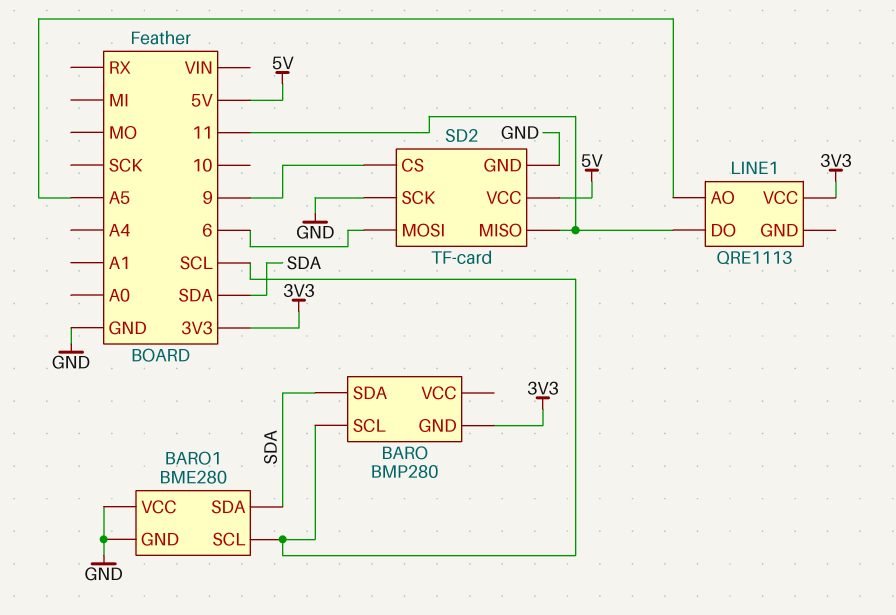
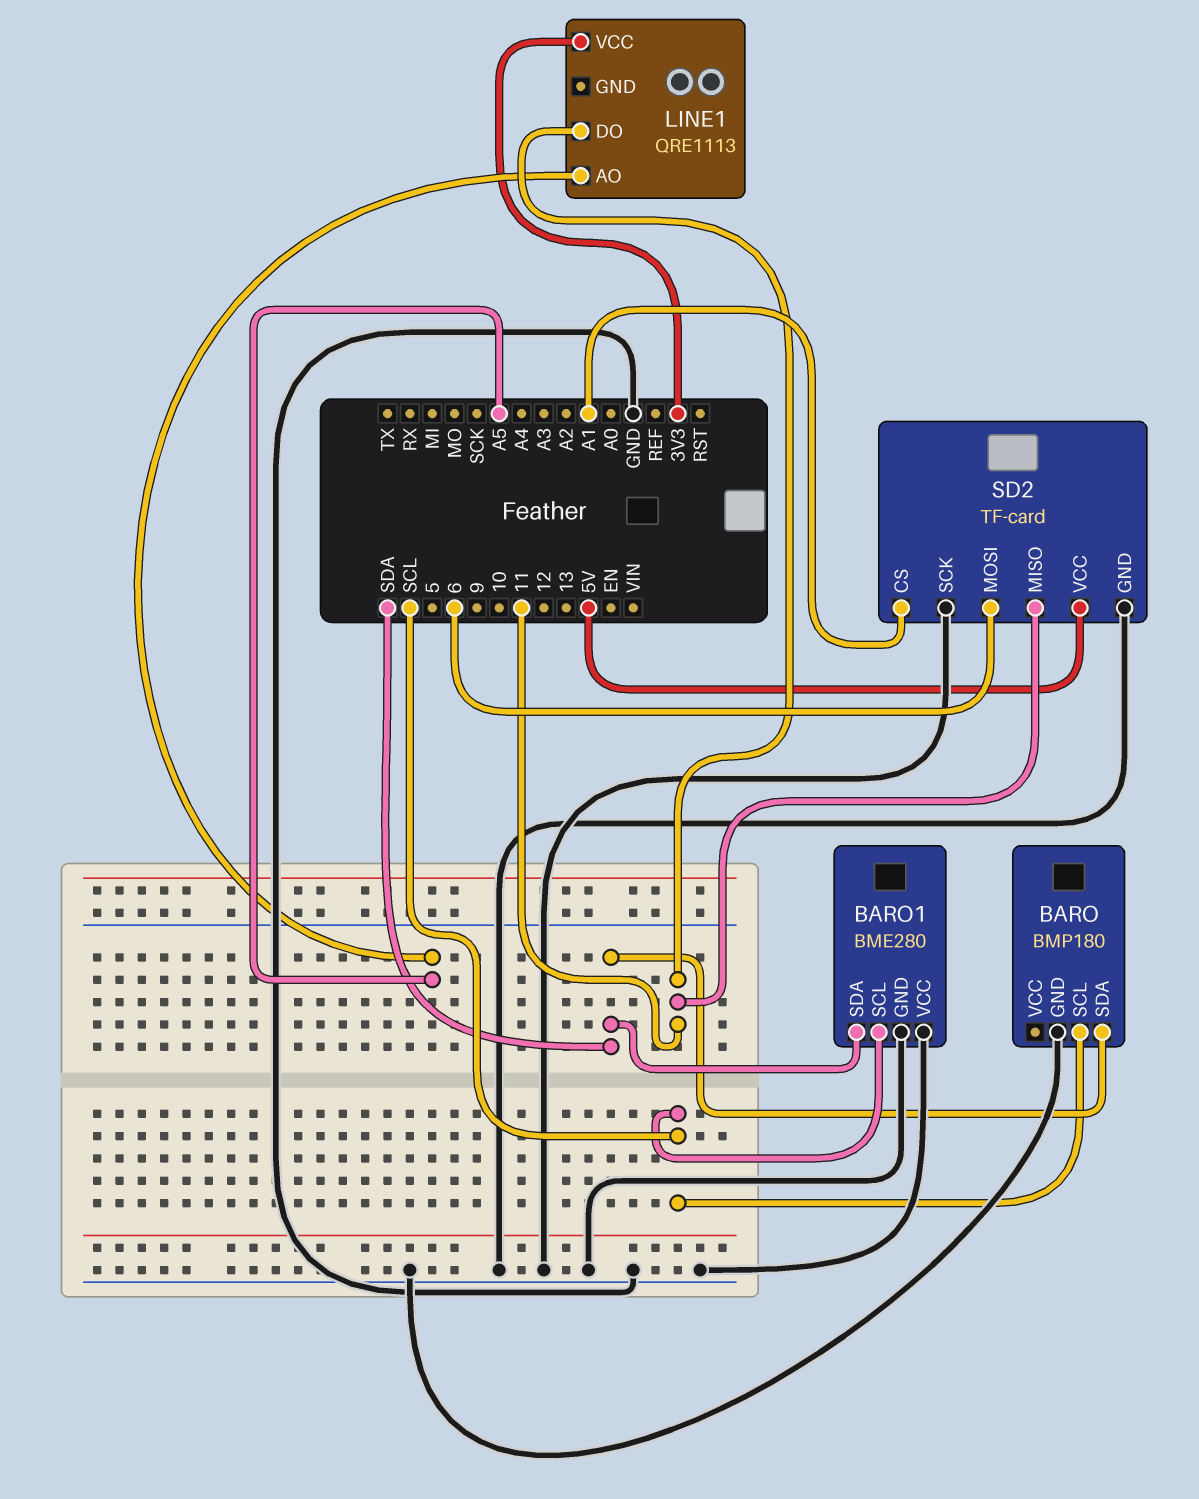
BARO: BMP280 -> BMP180
BARO pin GND: 3V3 -> GND
SD2 pin CS: 9 -> A1

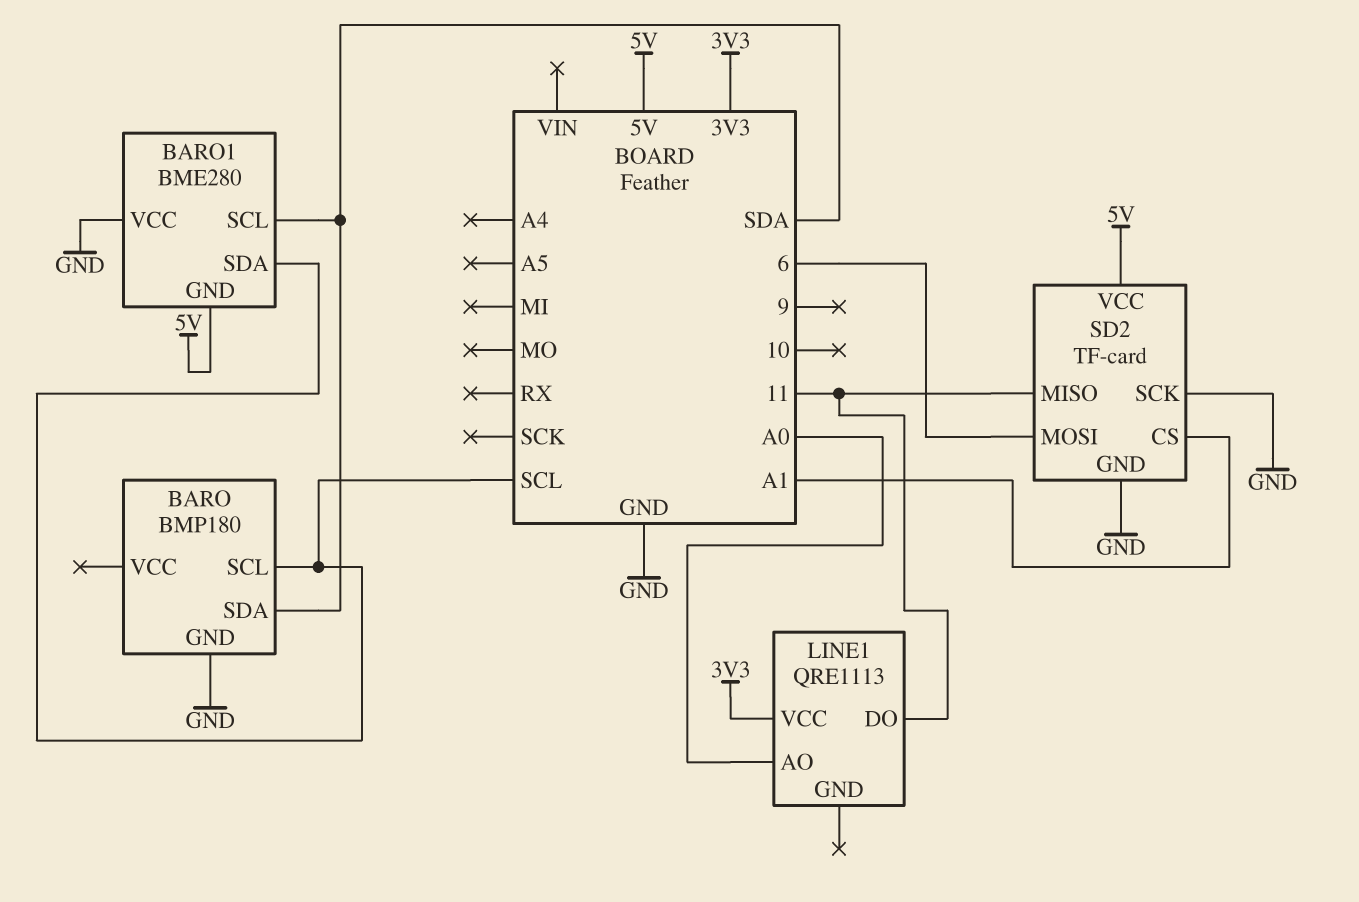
BARO1 pin GND: GND -> 5V
BARO1 pin SCL: SCL -> SDA
BARO1 pin SDA: SDA -> SCL
LINE1 pin AO: A5 -> A0

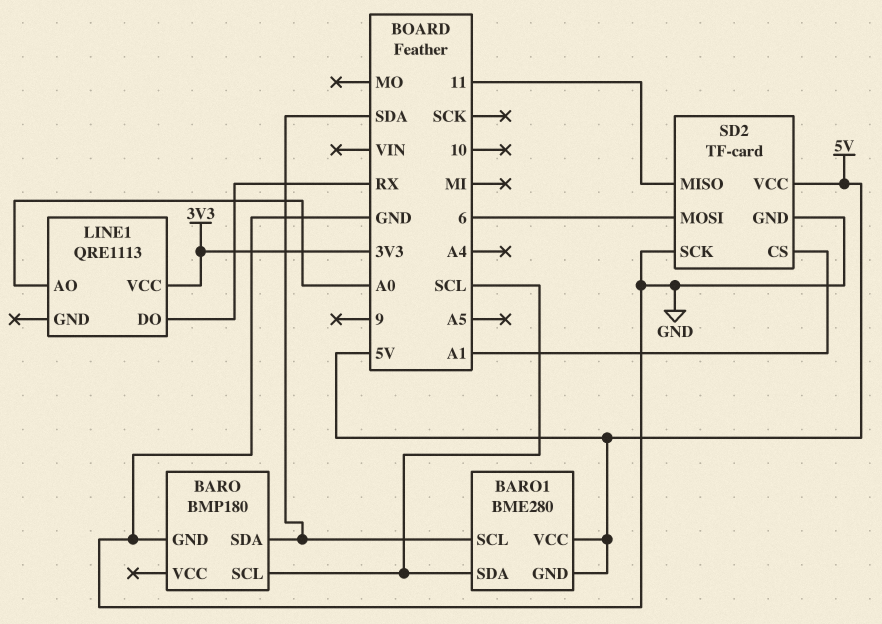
BARO1 pin VCC: GND -> 5V
LINE1 pin DO: 11 -> RX

